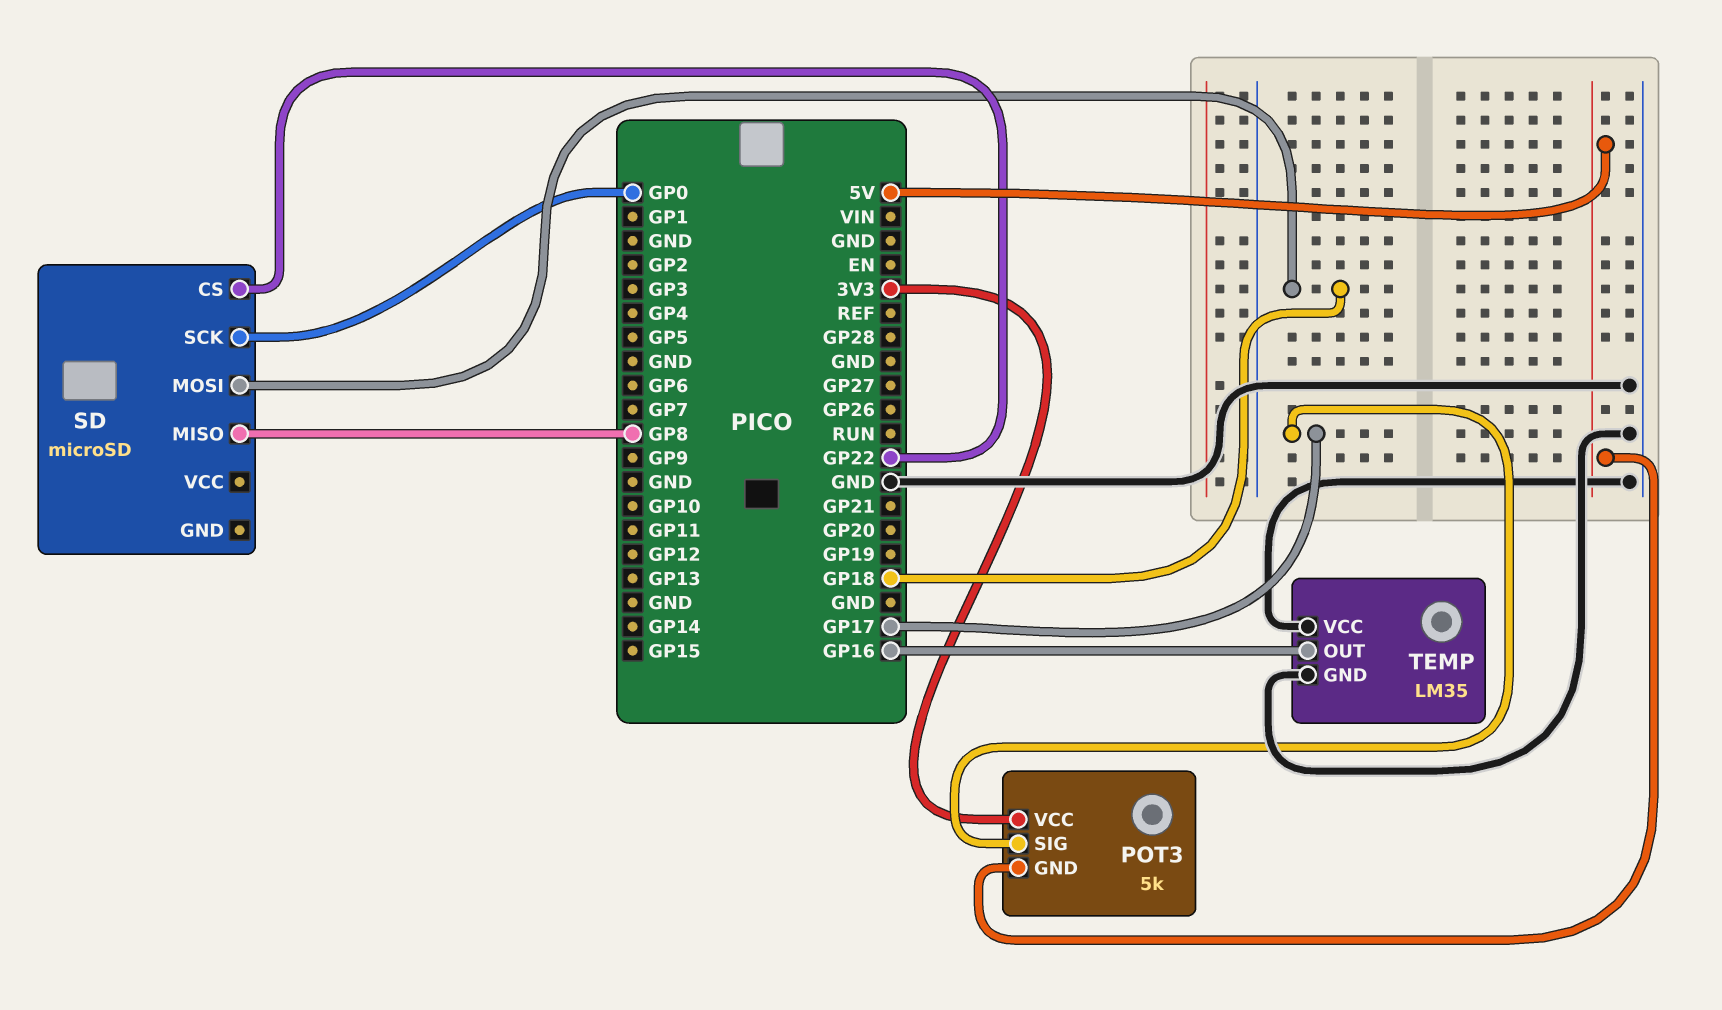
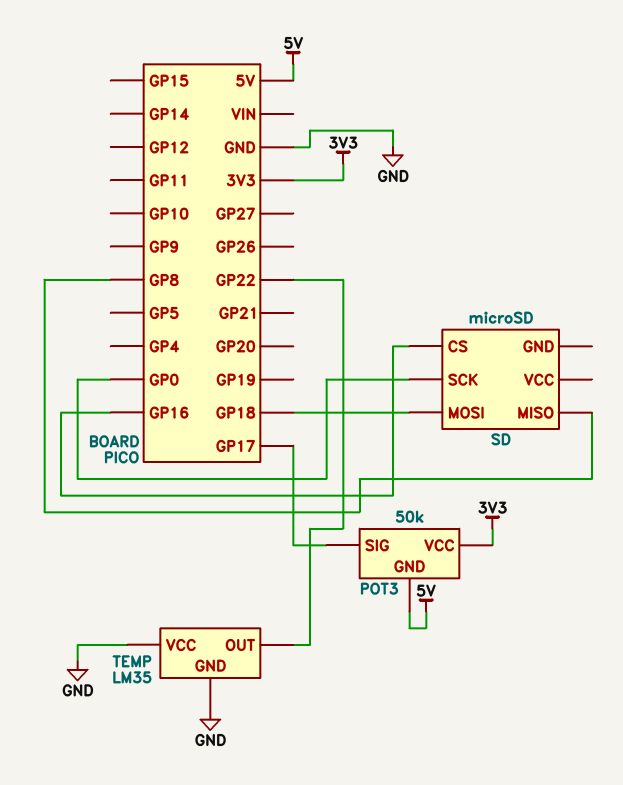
POT3: 5k -> 50k
SD pin CS: GP22 -> GP16
TEMP pin OUT: GP16 -> GP22

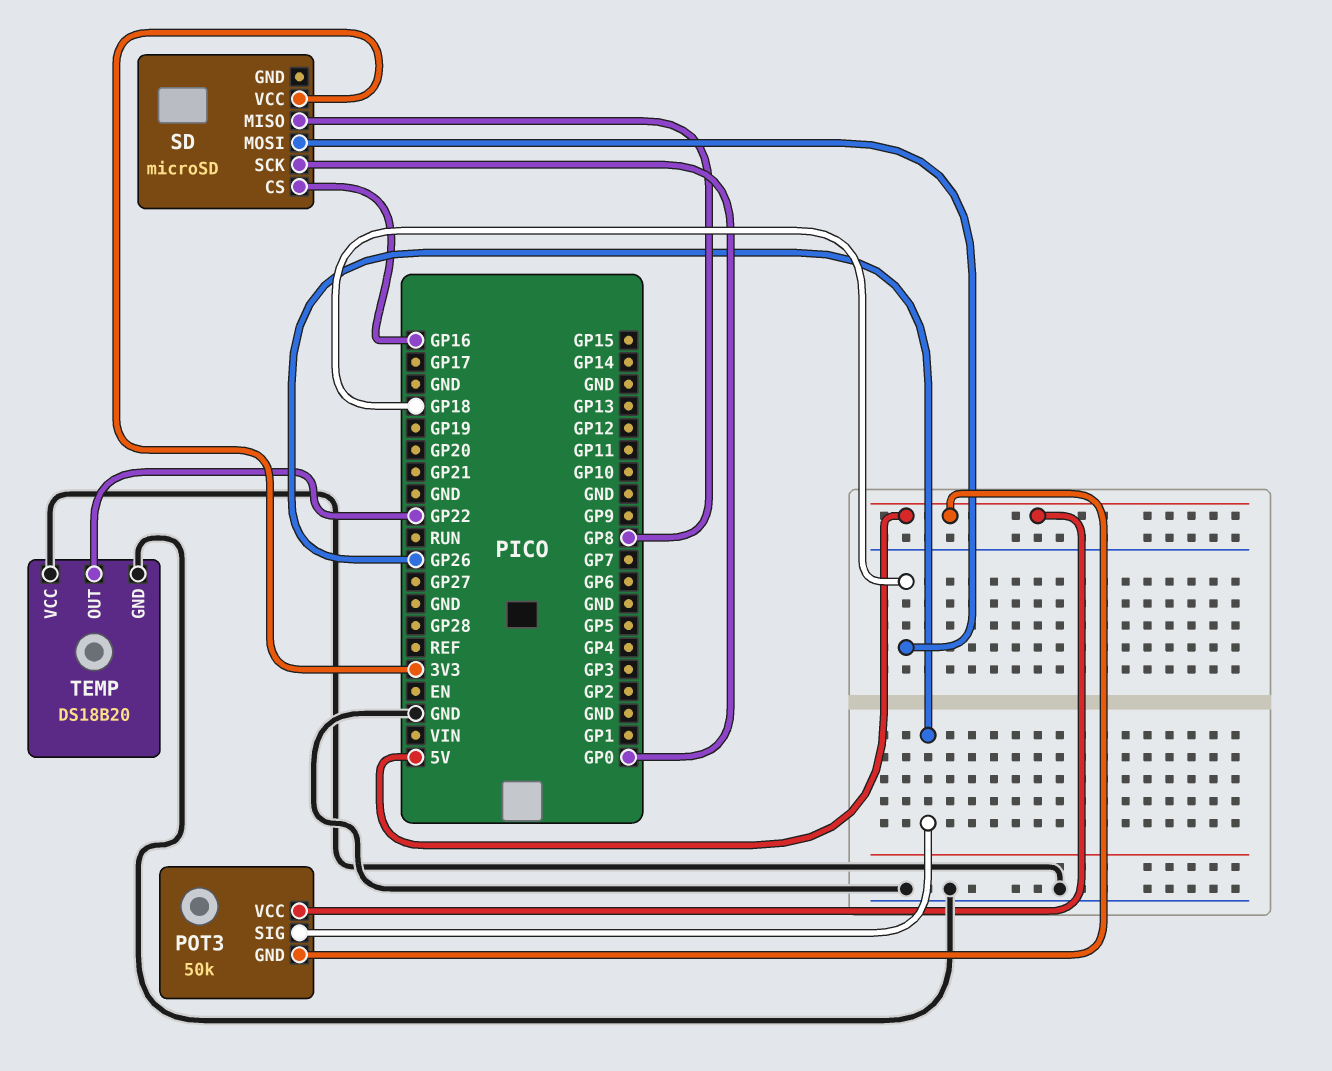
POT3 pin SIG: GP17 -> GP26
POT3 pin VCC: 3V3 -> 5V
SD pin VCC: none -> 3V3
TEMP: LM35 -> DS18B20

